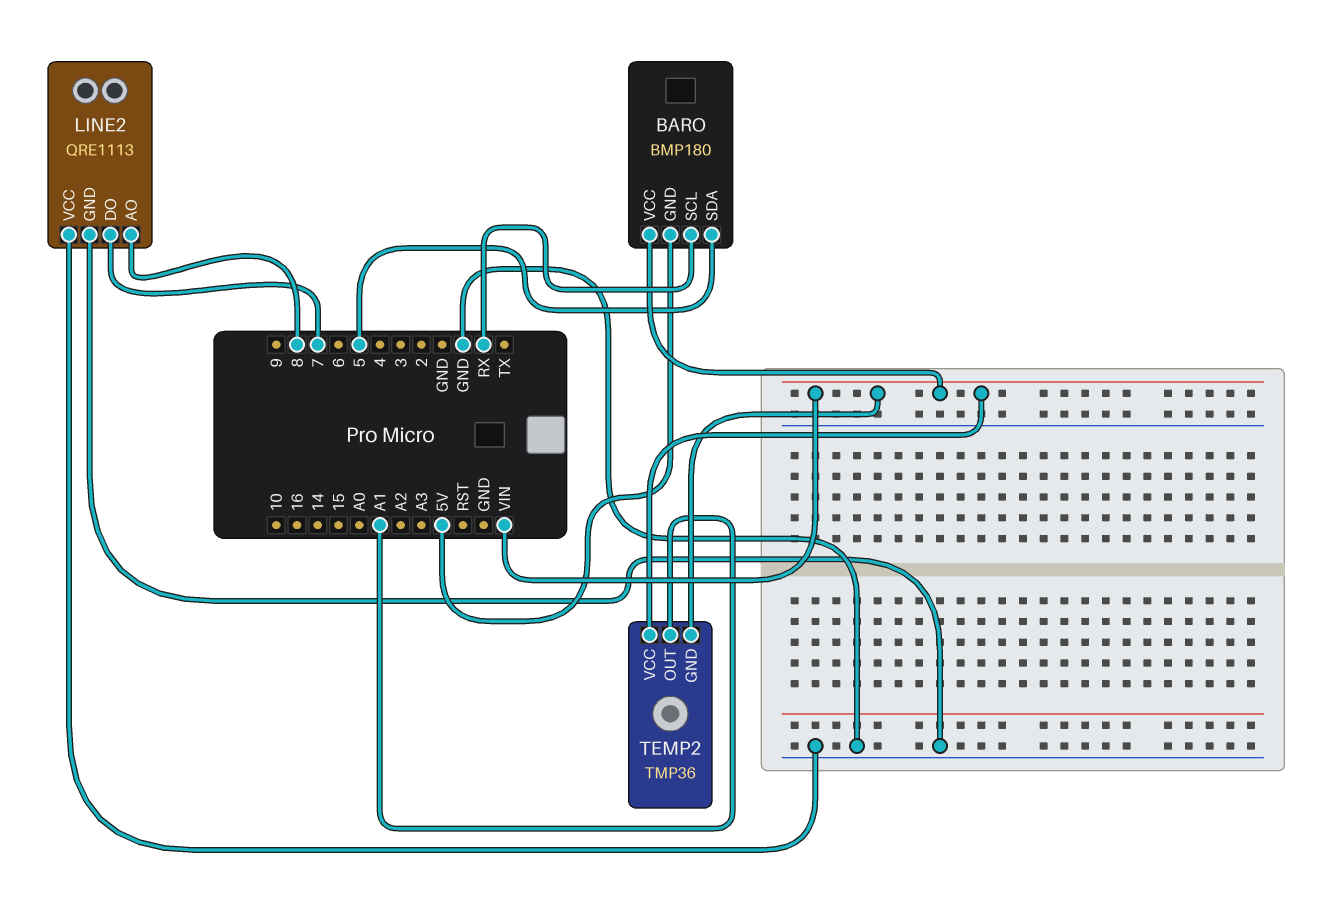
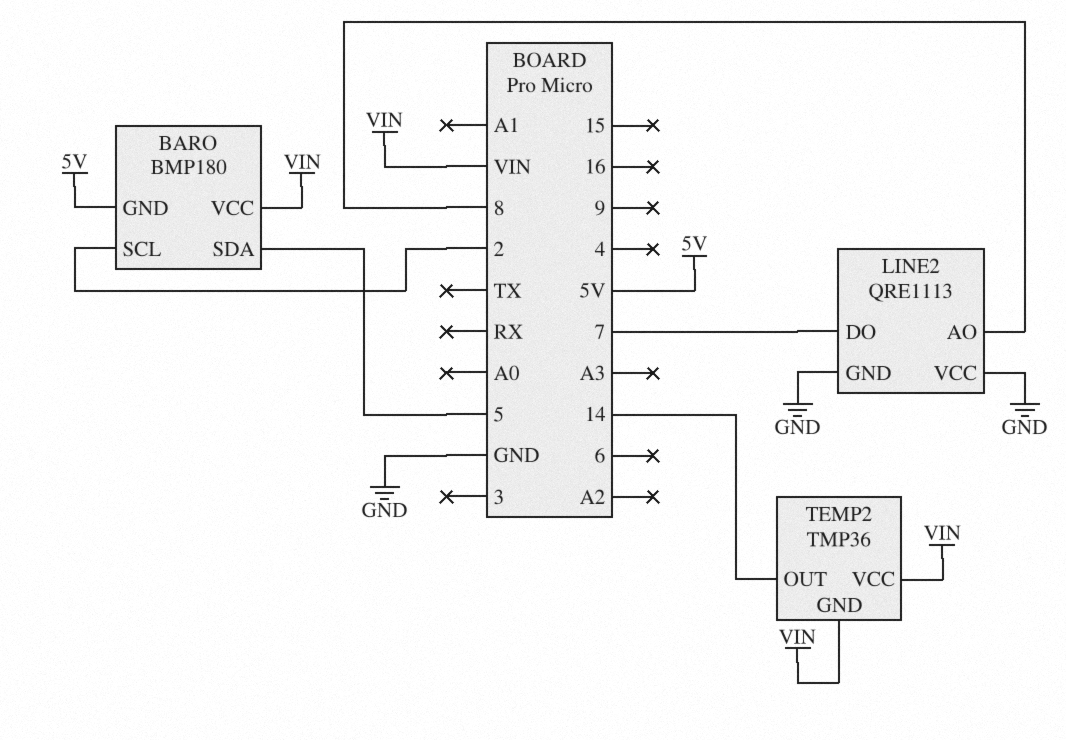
BARO pin SCL: RX -> 2
TEMP2 pin OUT: A1 -> 14

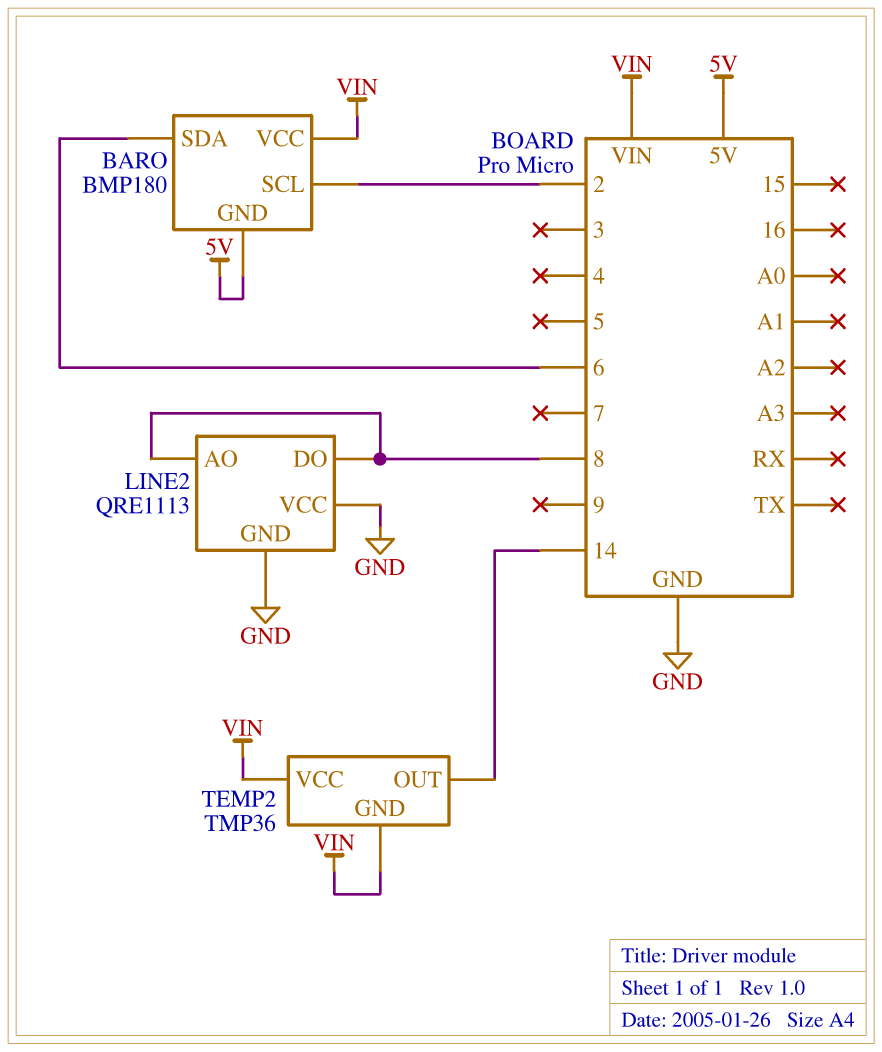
BARO pin SDA: 5 -> 6
LINE2 pin DO: 7 -> 8

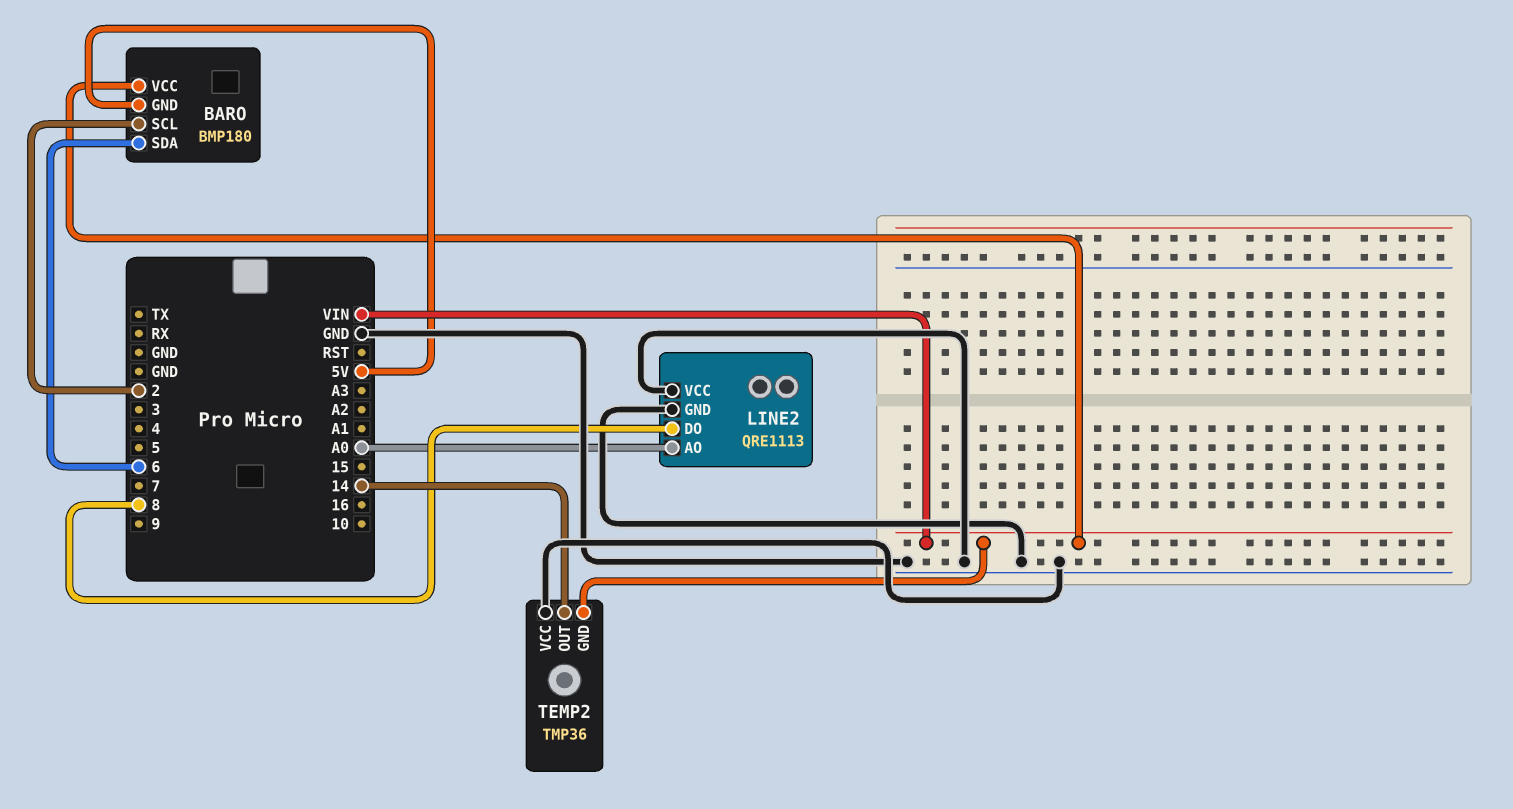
LINE2 pin AO: 8 -> A0
TEMP2 pin VCC: VIN -> GND

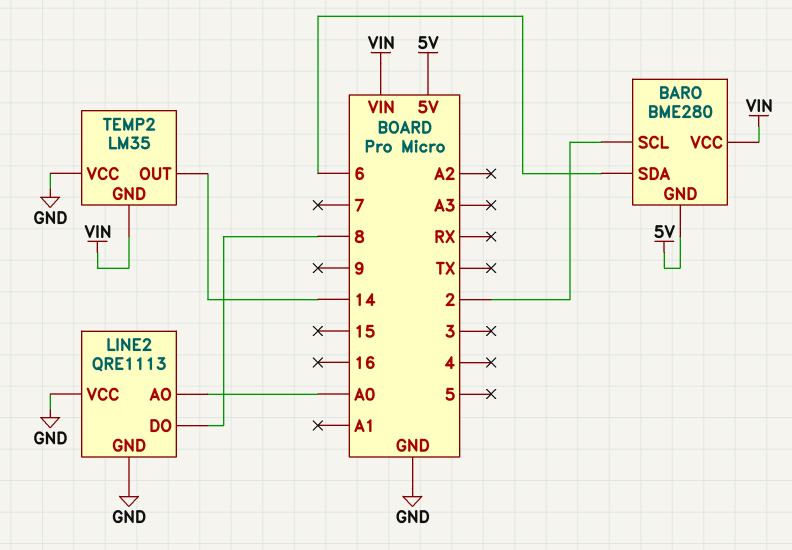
BARO: BMP180 -> BME280
TEMP2: TMP36 -> LM35

